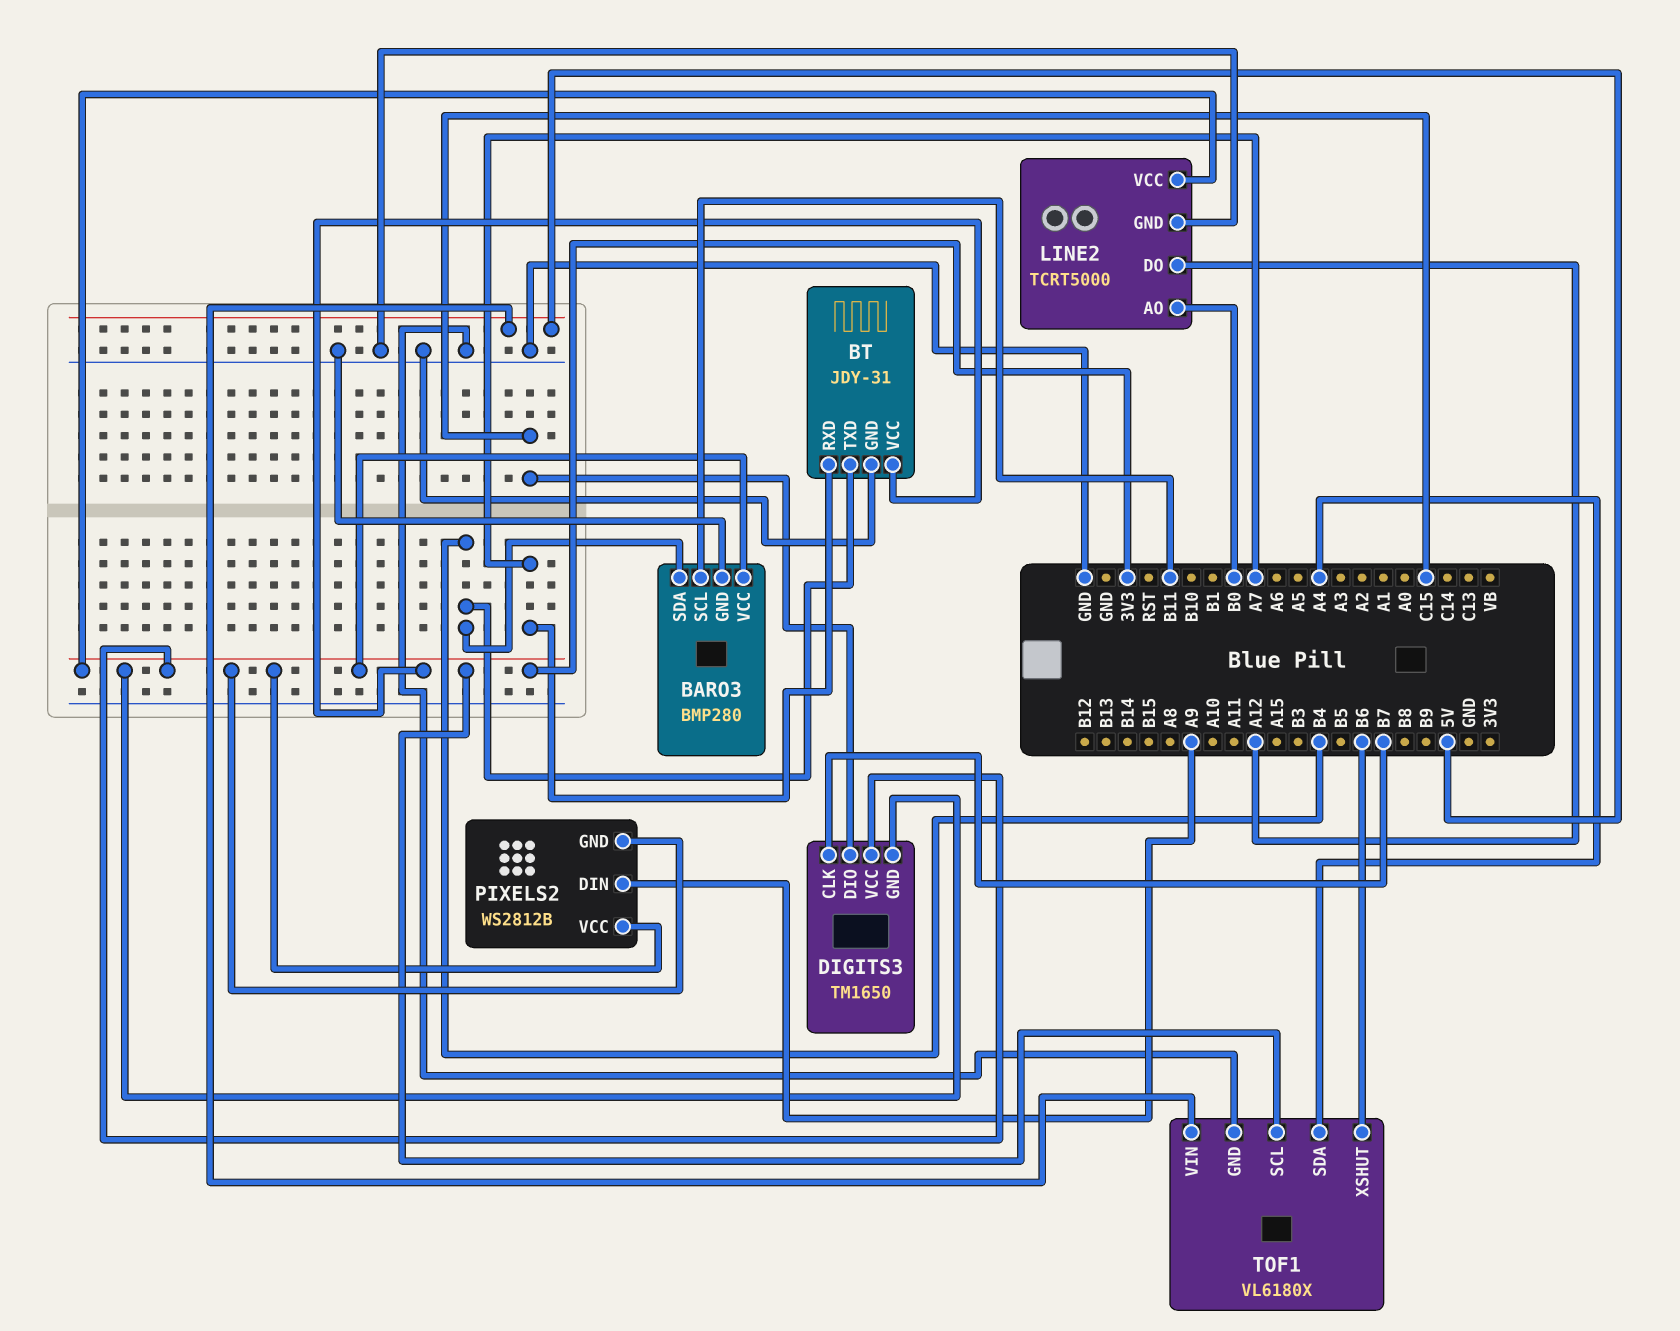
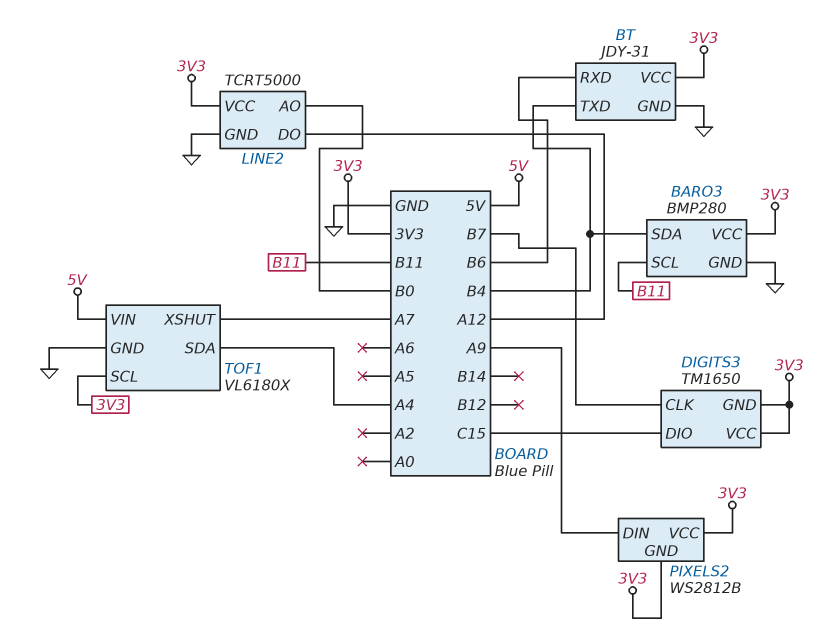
BT pin RXD: A7 -> B6
TOF1 pin XSHUT: B6 -> A7

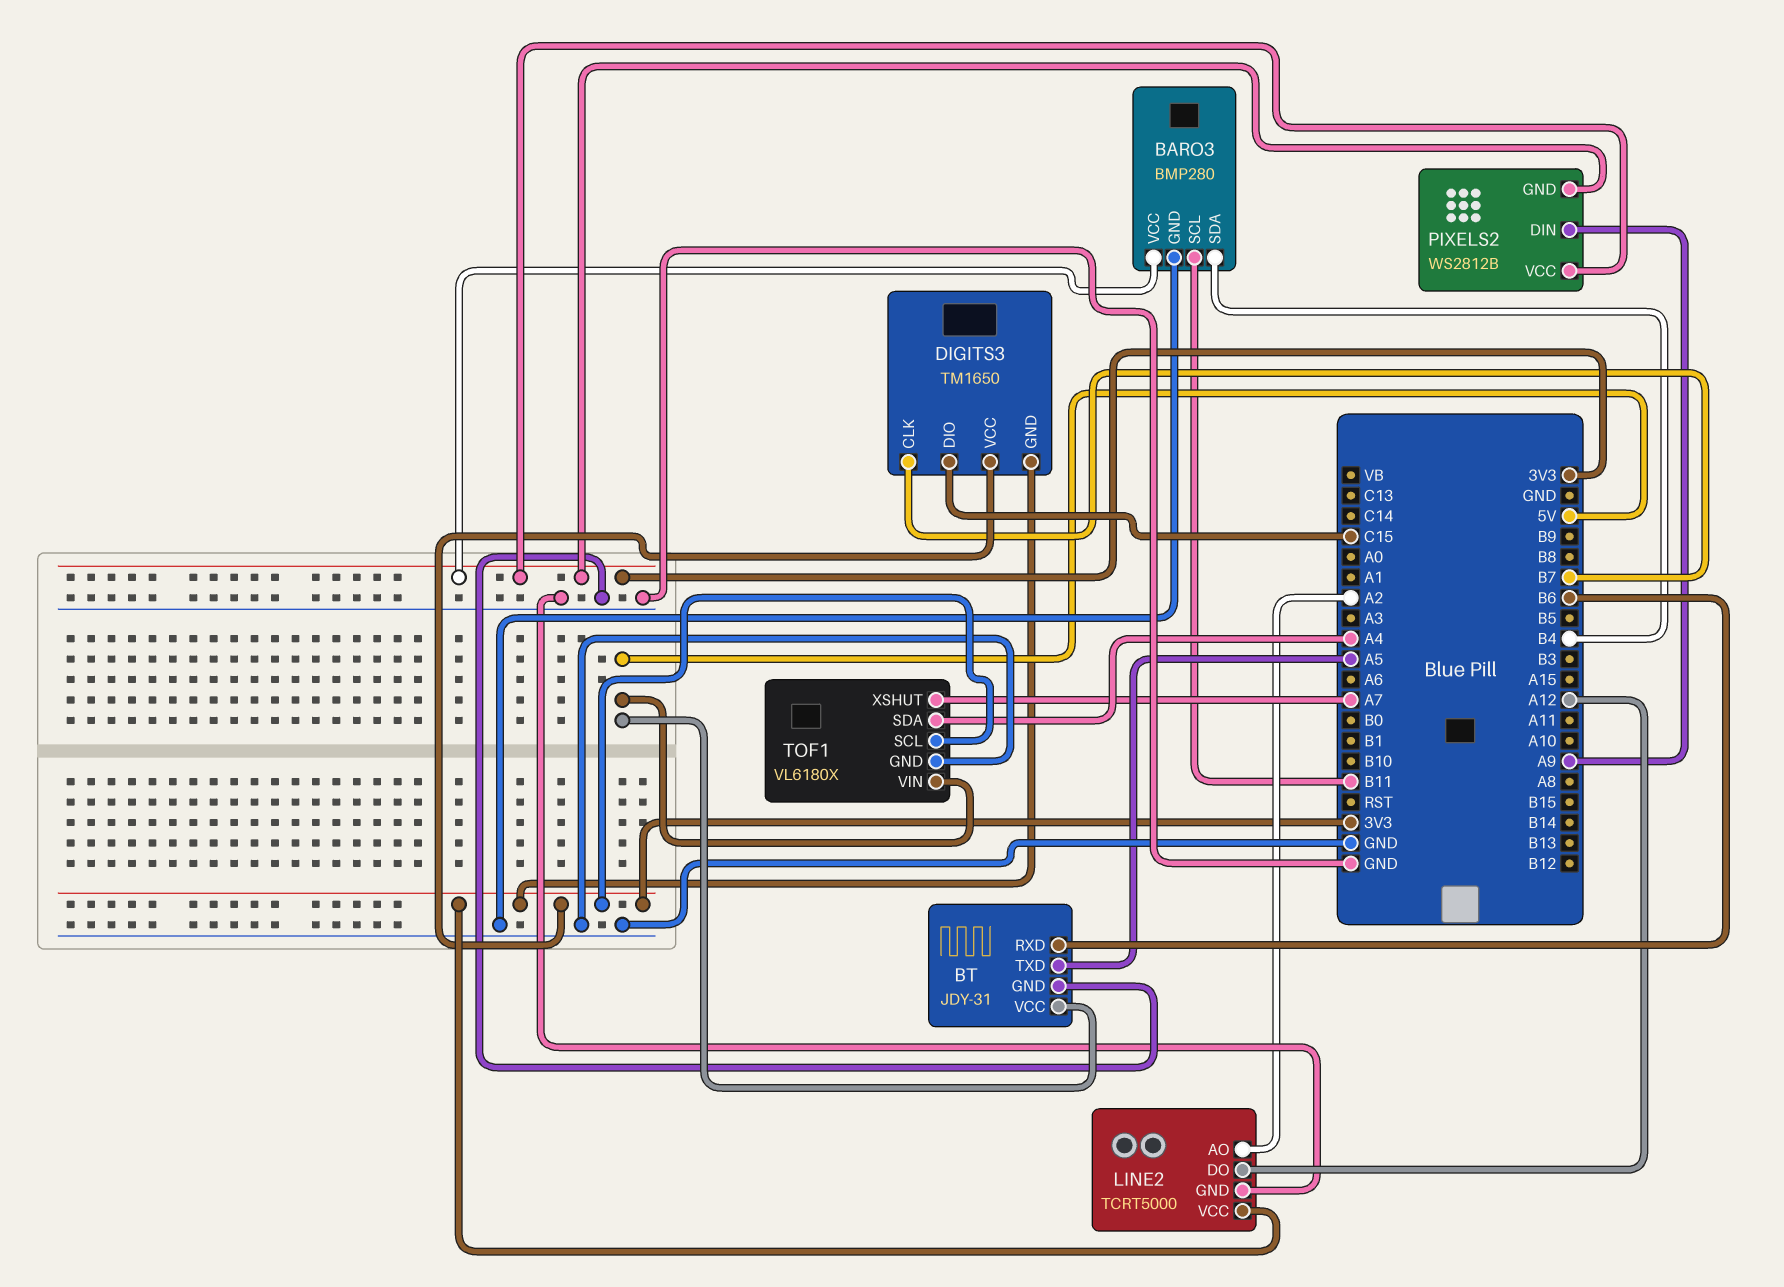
BT pin TXD: B4 -> A5
BT pin VCC: 3V3 -> 5V
LINE2 pin AO: B0 -> A2

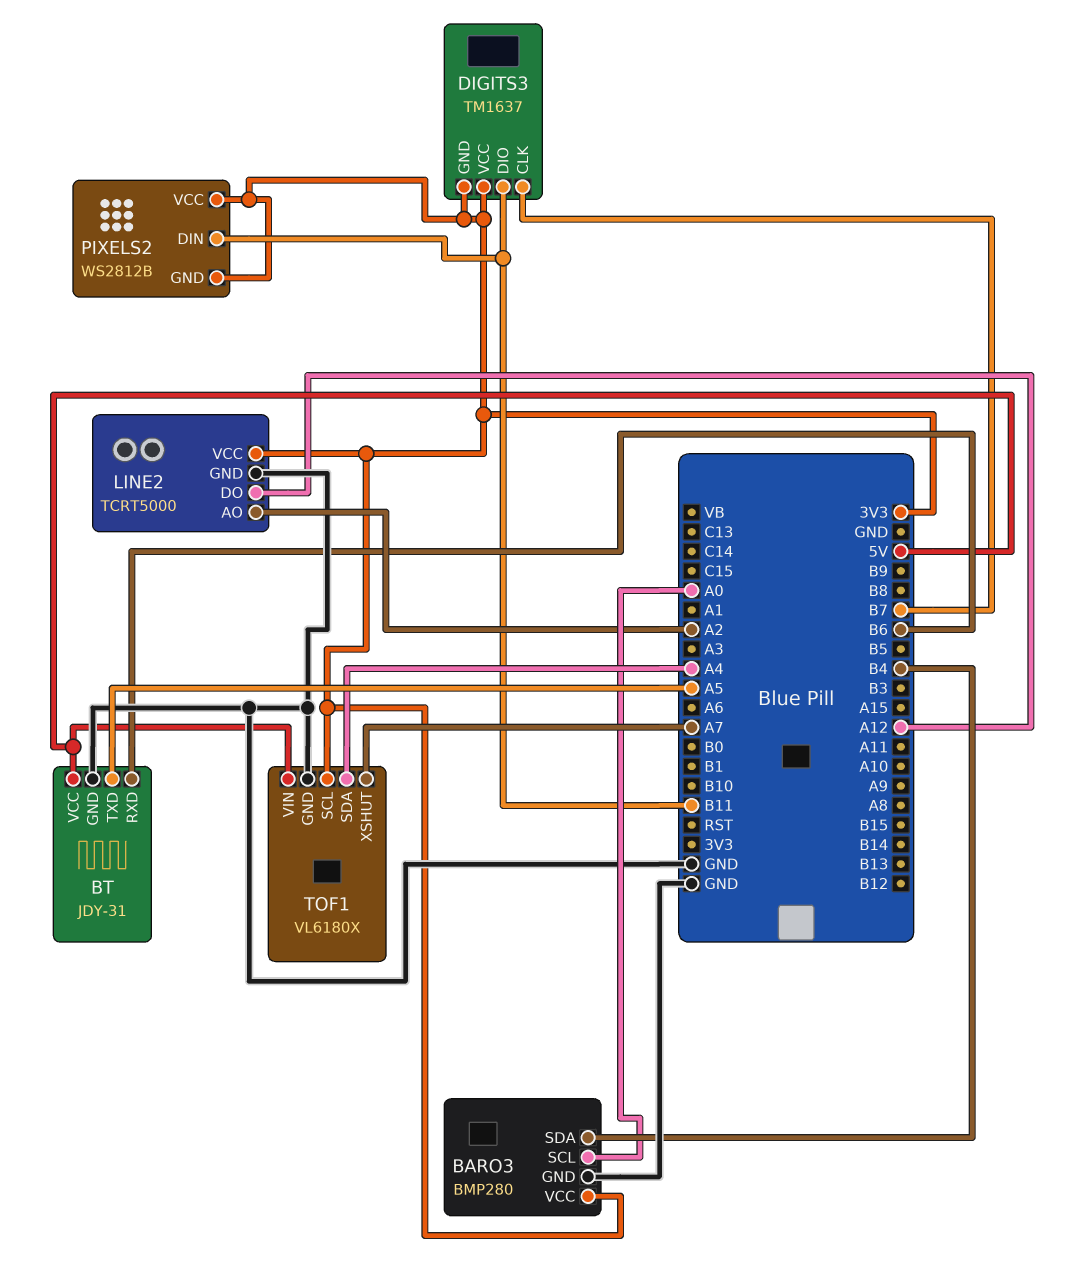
BARO3 pin SCL: B11 -> A0
DIGITS3: TM1650 -> TM1637
DIGITS3 pin DIO: C15 -> B11
PIXELS2 pin DIN: A9 -> B11

